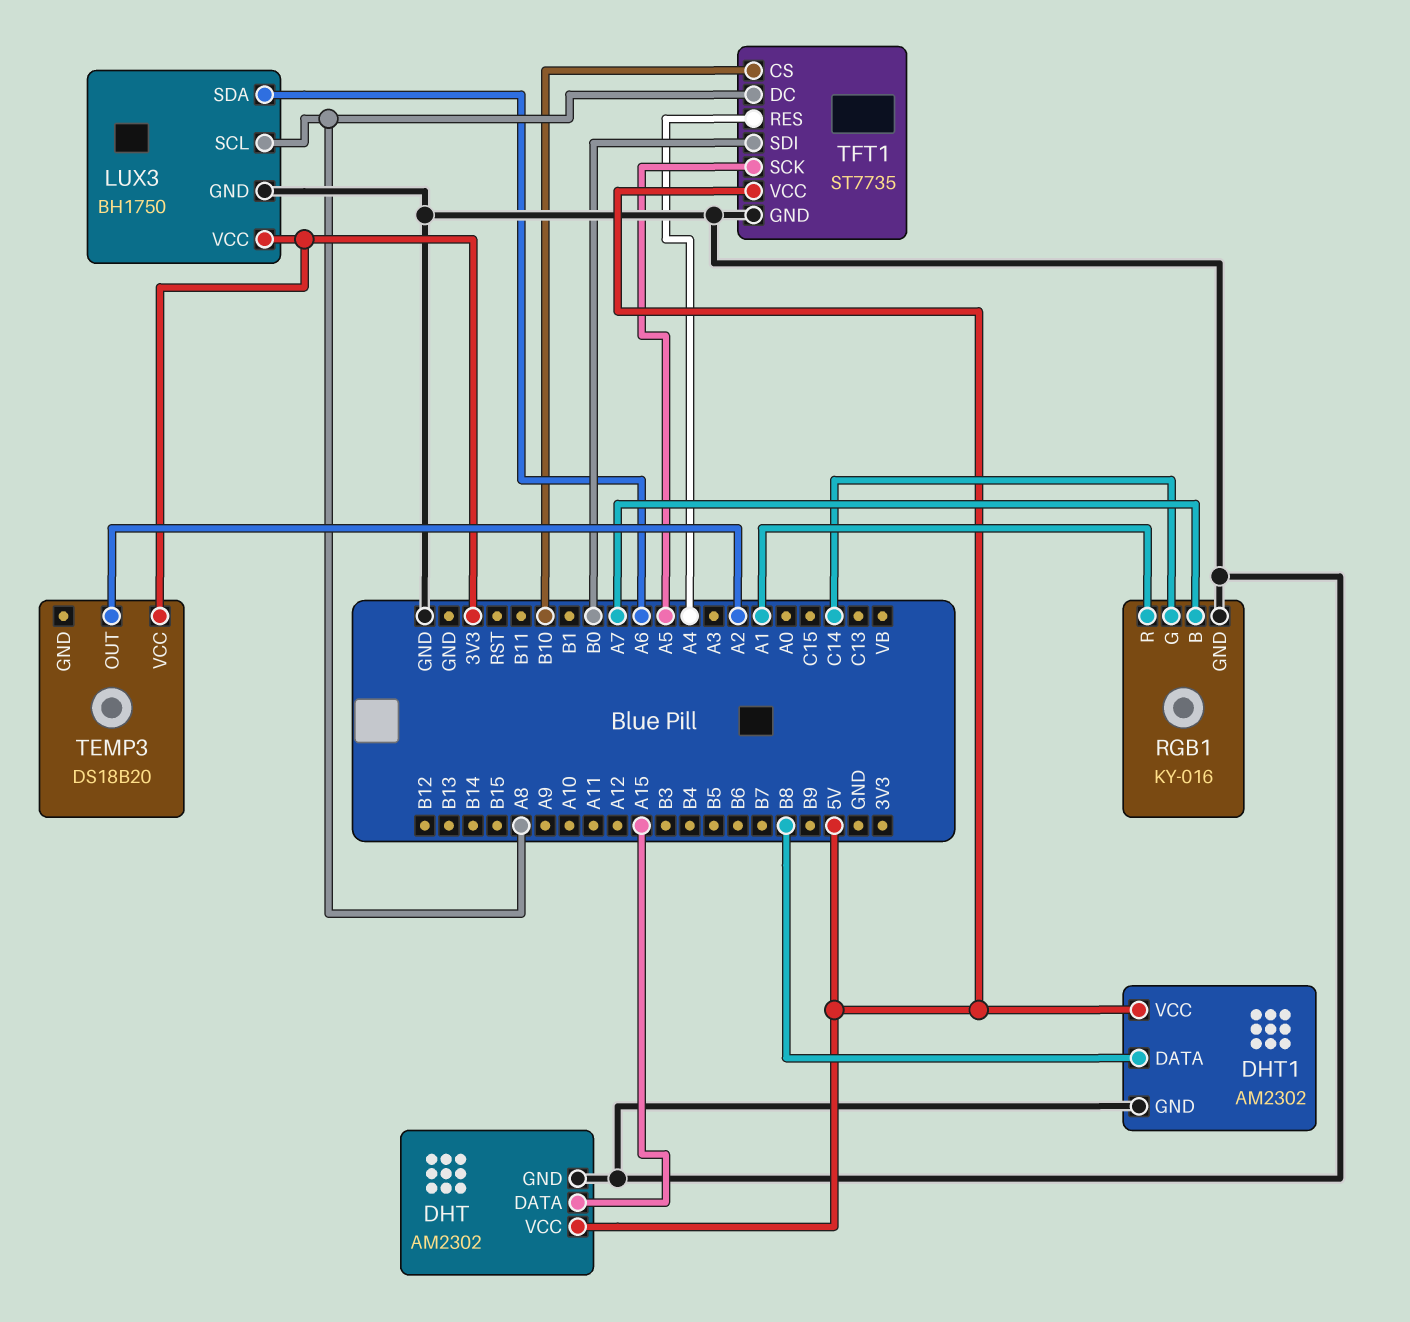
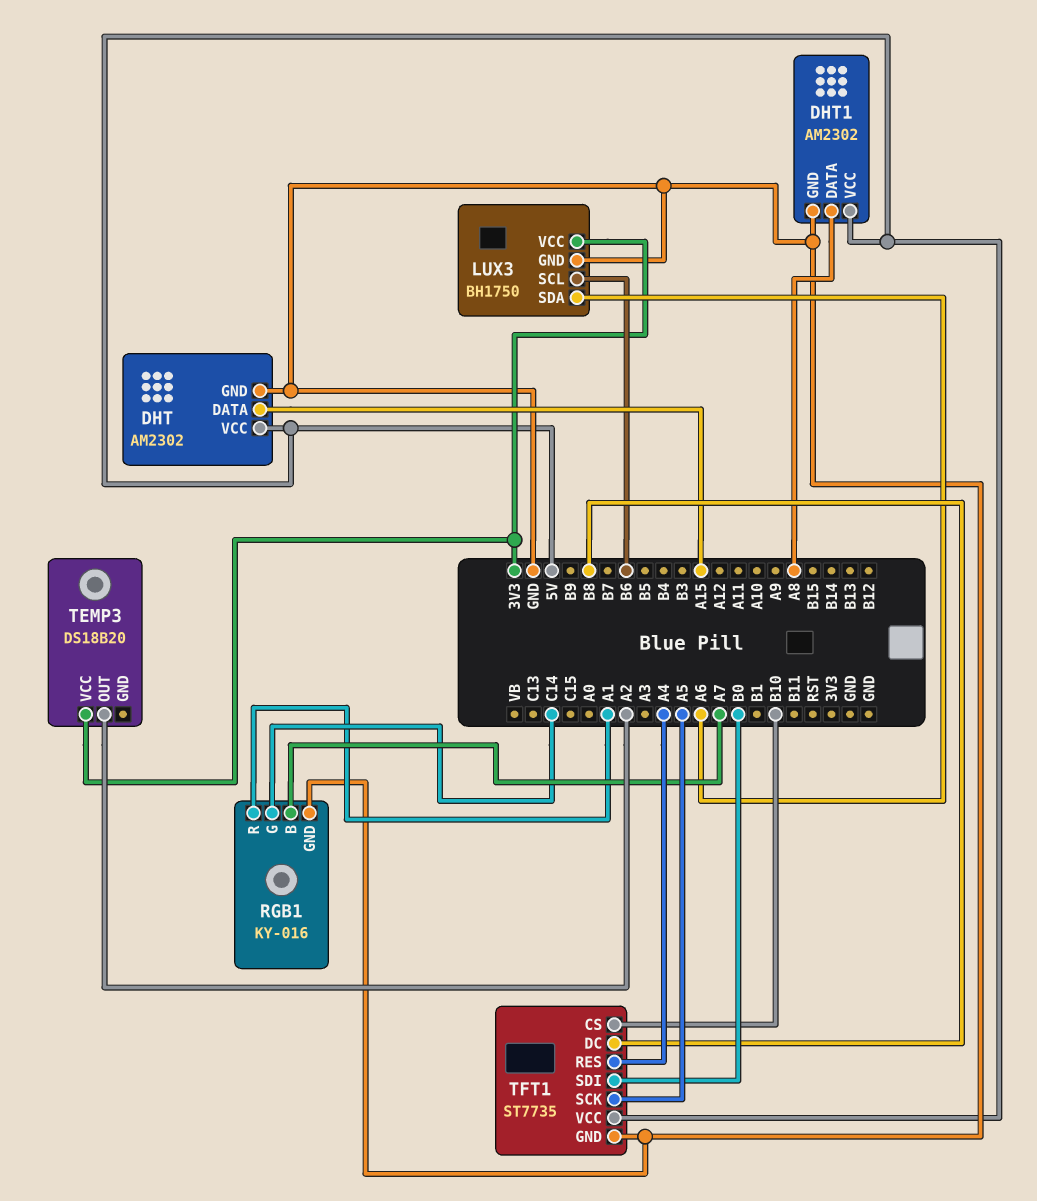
DHT1 pin DATA: B8 -> A8
LUX3 pin SCL: A8 -> B6
TFT1 pin DC: A8 -> B8

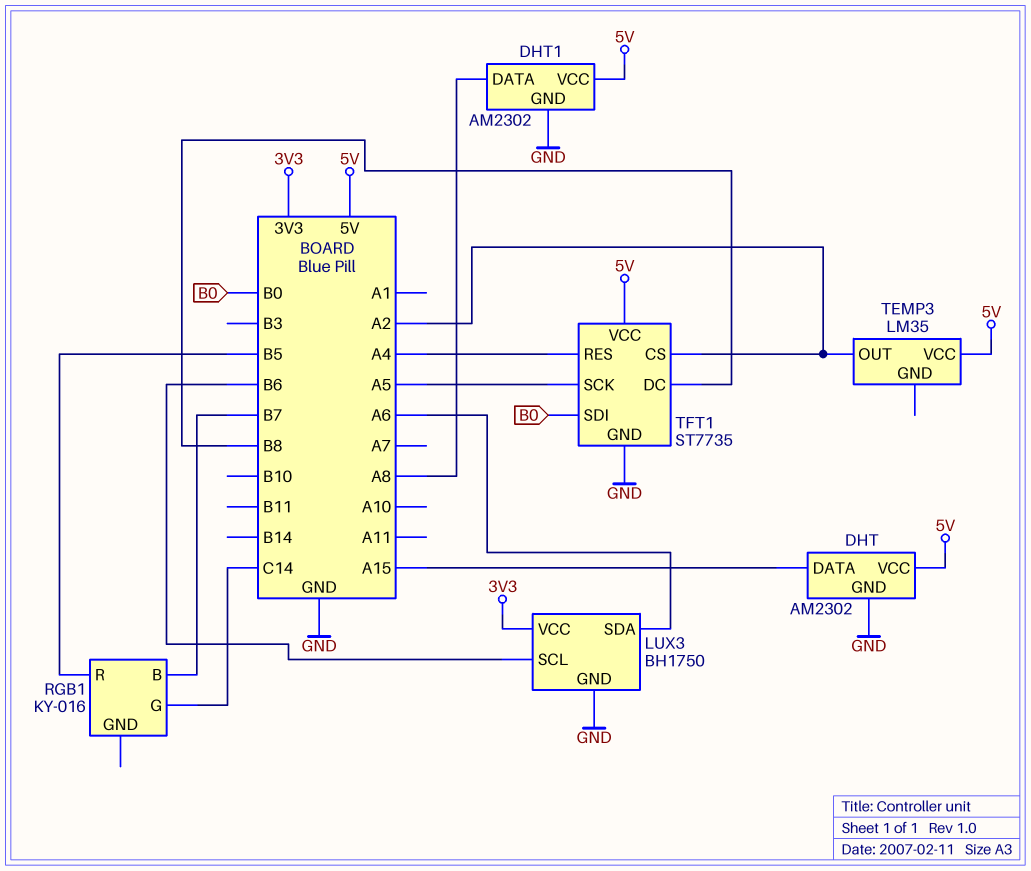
RGB1 pin B: A7 -> B7
RGB1 pin GND: GND -> none
RGB1 pin R: A1 -> B5
TEMP3: DS18B20 -> LM35
TEMP3 pin VCC: 3V3 -> 5V
TFT1 pin CS: B10 -> A2

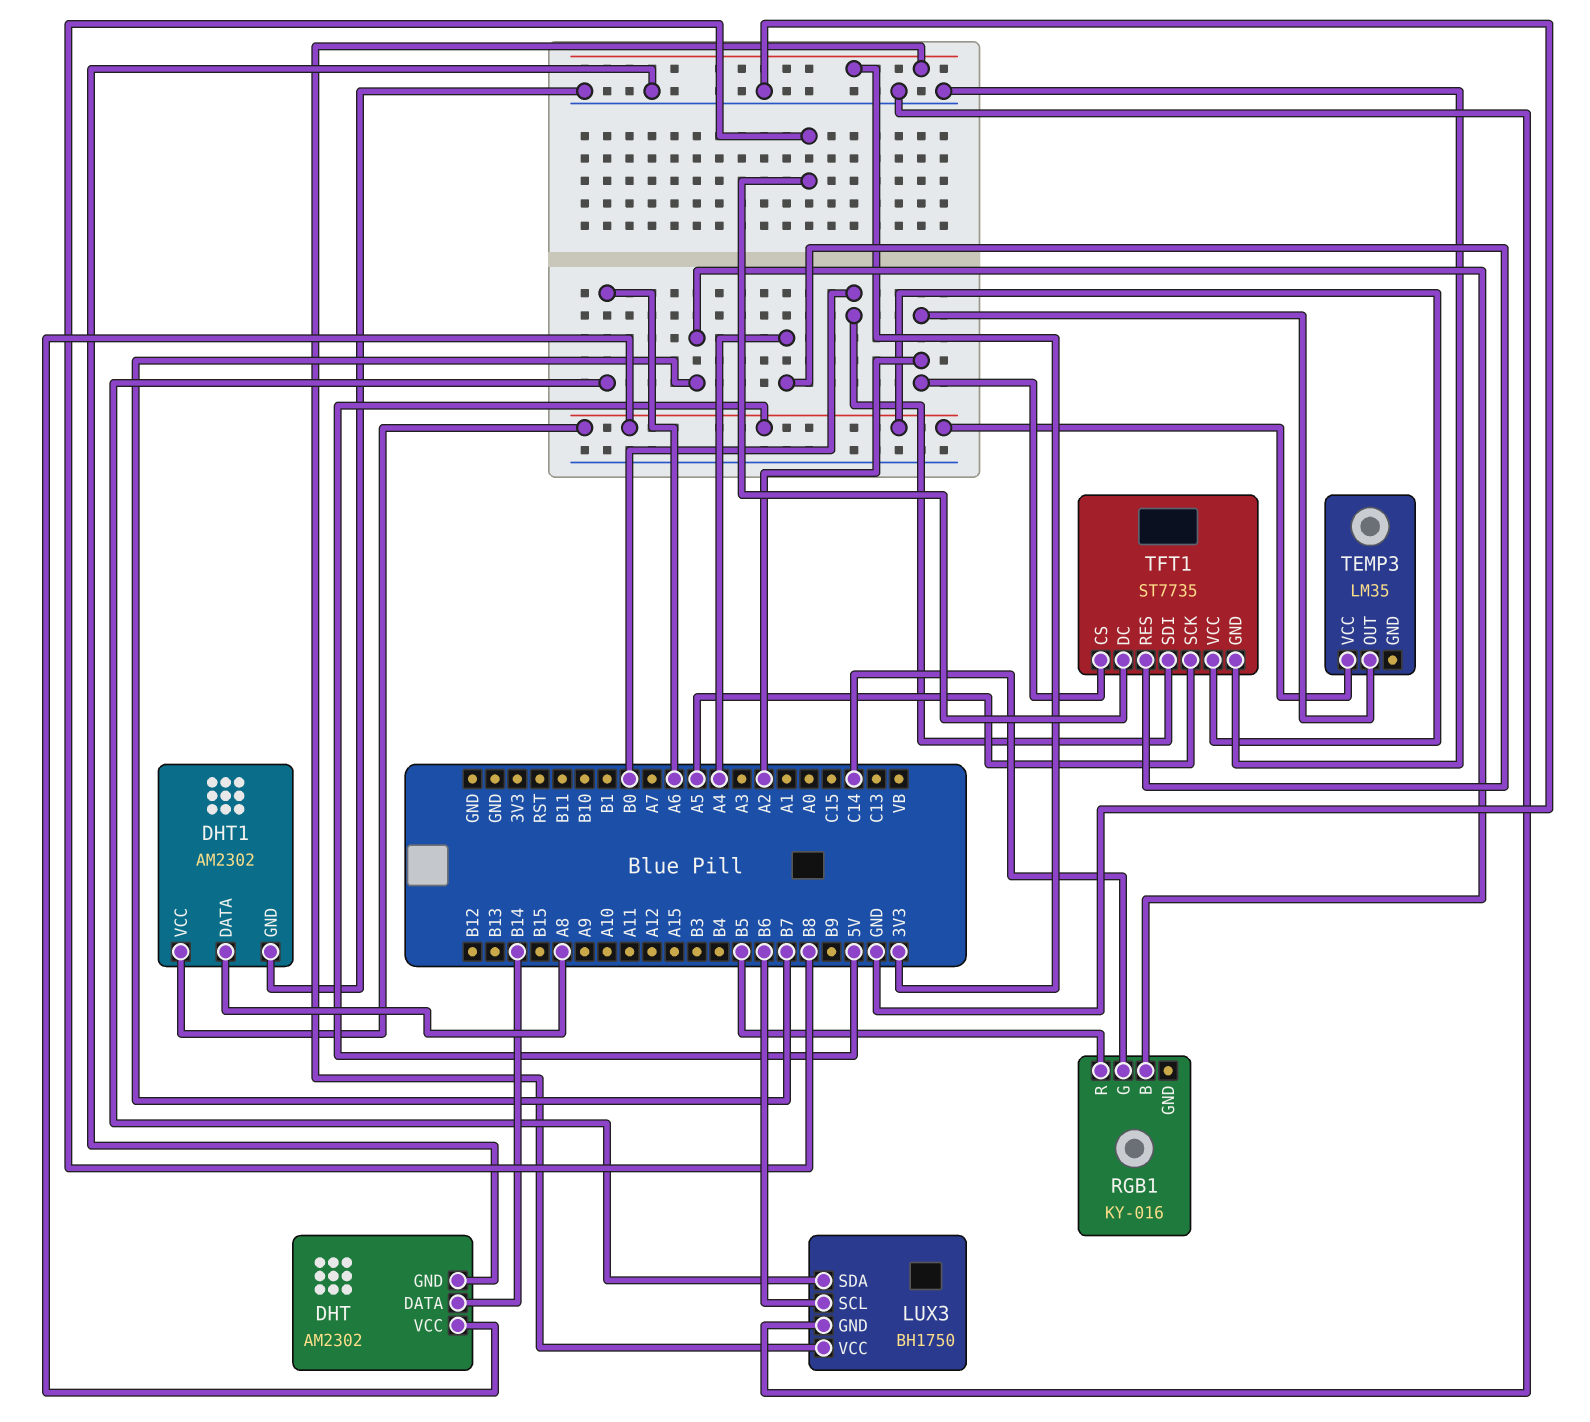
DHT pin DATA: A15 -> B14

